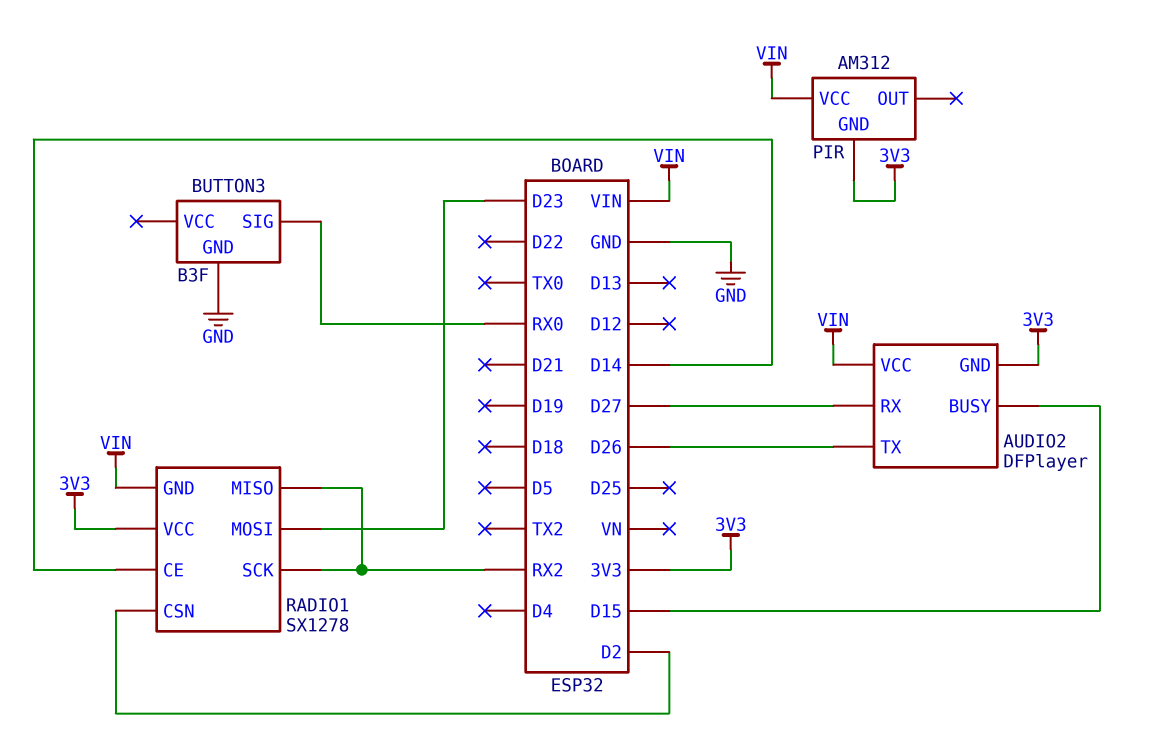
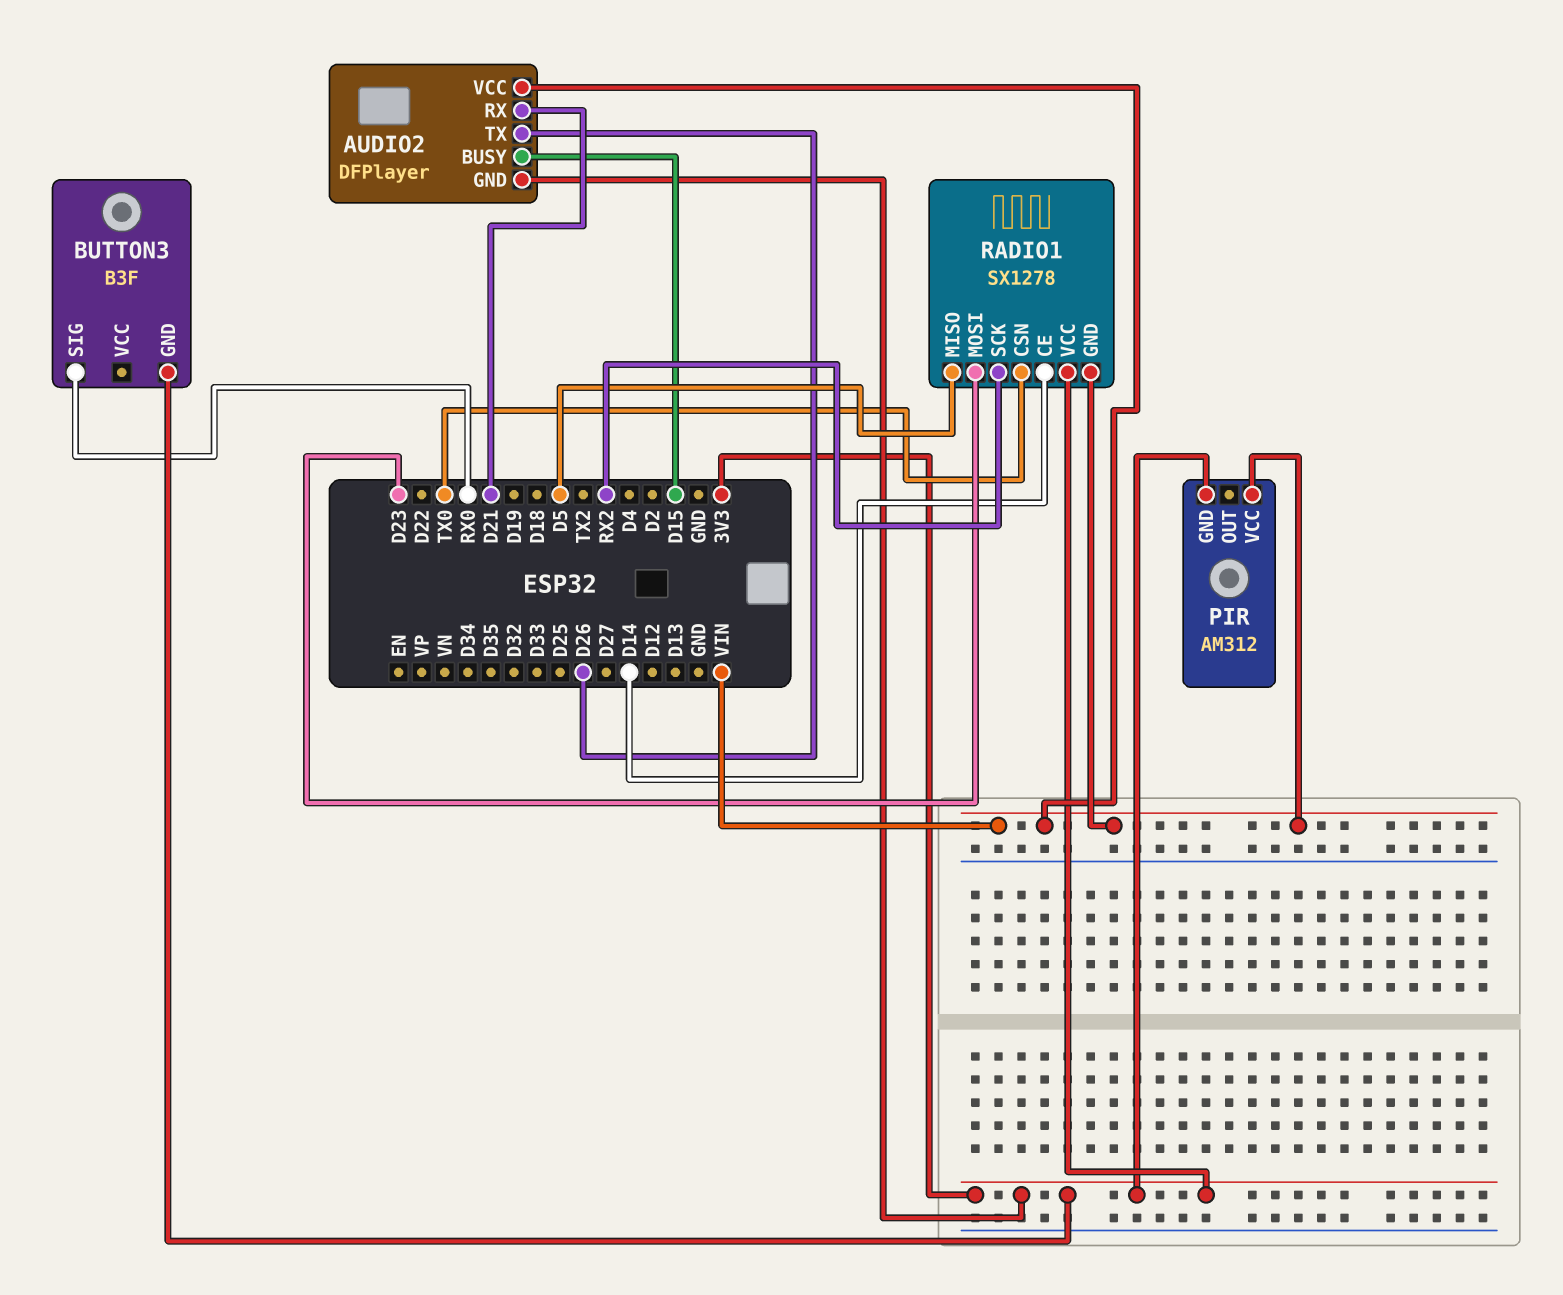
AUDIO2 pin RX: D27 -> D21
BUTTON3 pin GND: GND -> 3V3
RADIO1 pin CSN: D2 -> TX0
RADIO1 pin MISO: RX2 -> D5

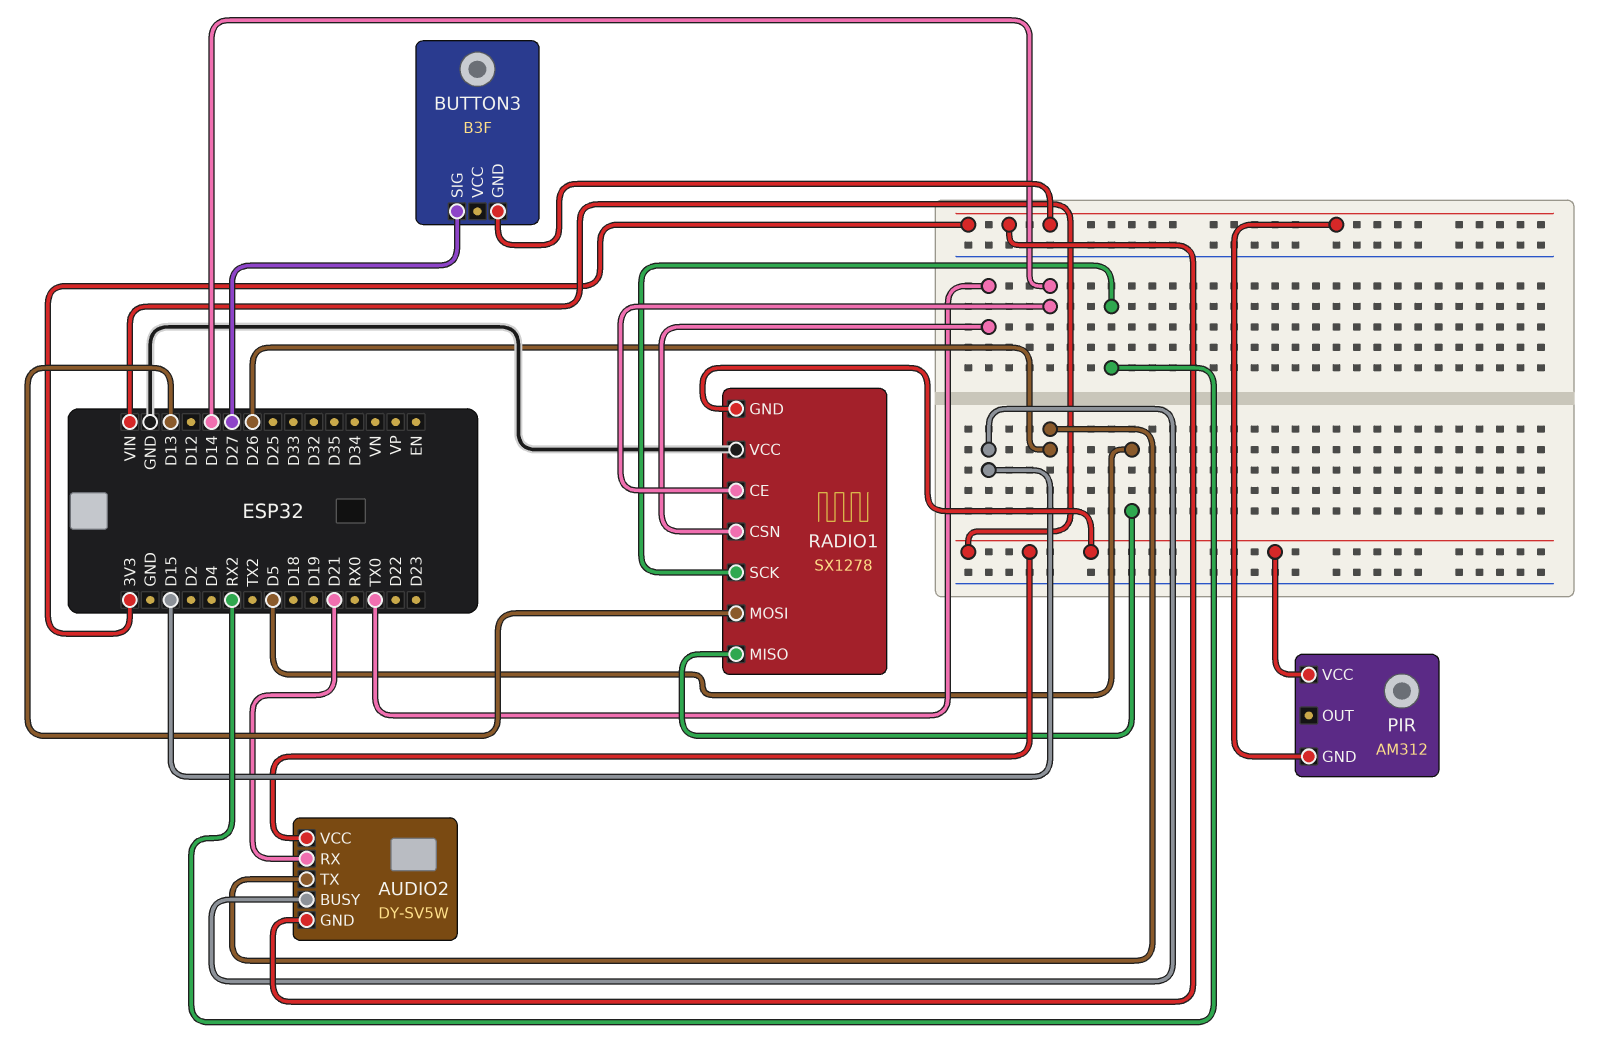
AUDIO2: DFPlayer -> DY-SV5W
BUTTON3 pin SIG: RX0 -> D27
RADIO1 pin MOSI: D23 -> D13
RADIO1 pin VCC: 3V3 -> GND

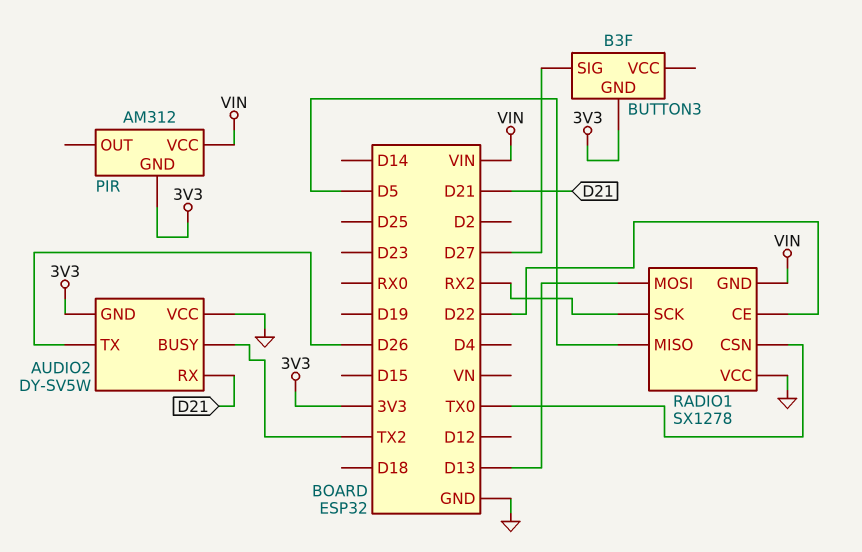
AUDIO2 pin BUSY: D15 -> TX2
AUDIO2 pin VCC: VIN -> GND
RADIO1 pin CE: D14 -> D22

